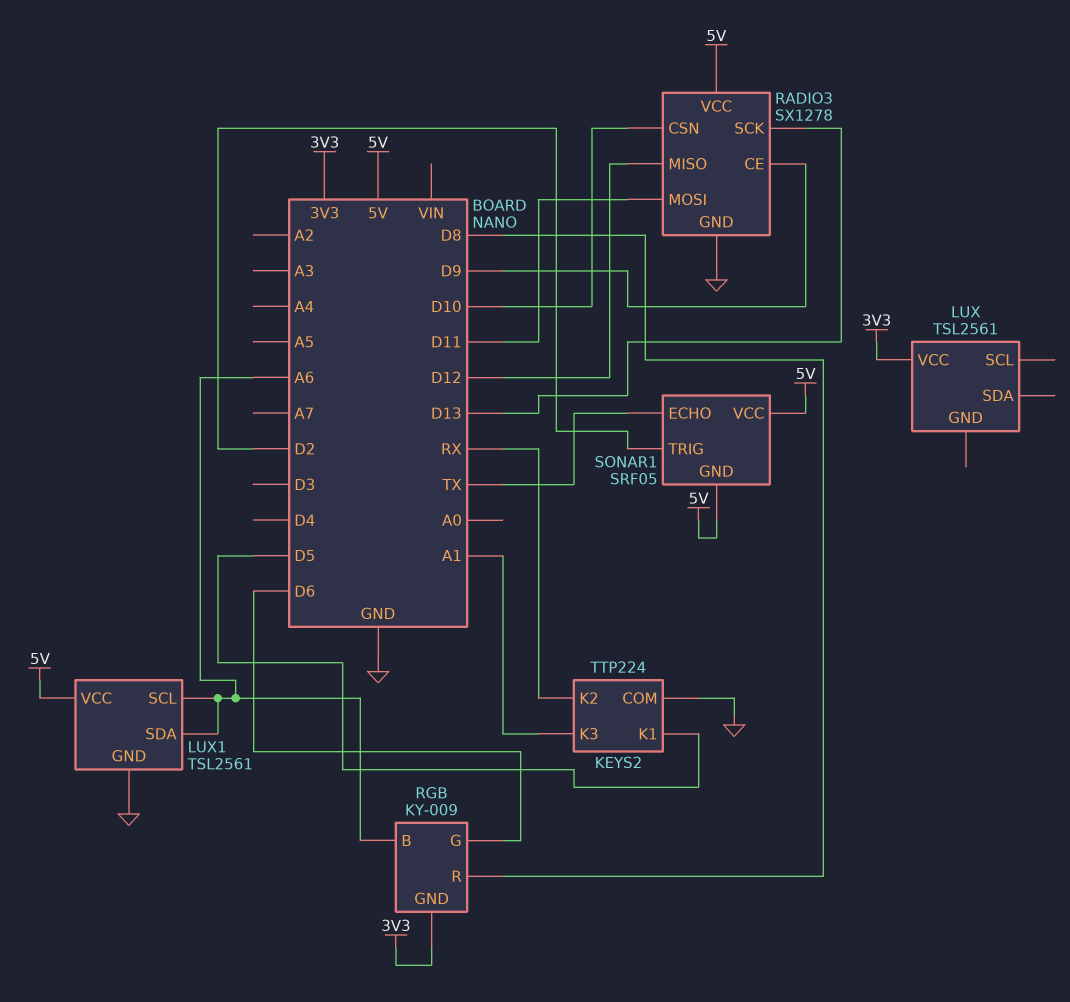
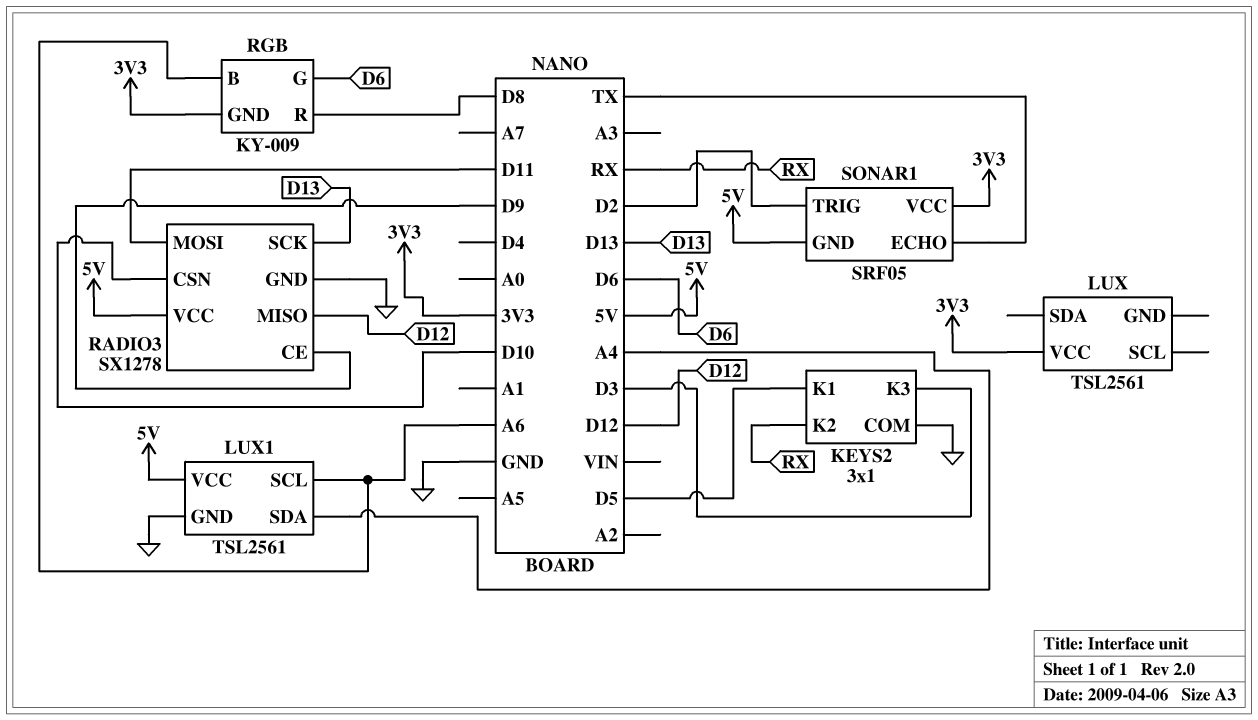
KEYS2: TTP224 -> 3x1
KEYS2 pin K3: A1 -> D3
LUX1 pin SDA: A6 -> A4
SONAR1 pin VCC: 5V -> 3V3

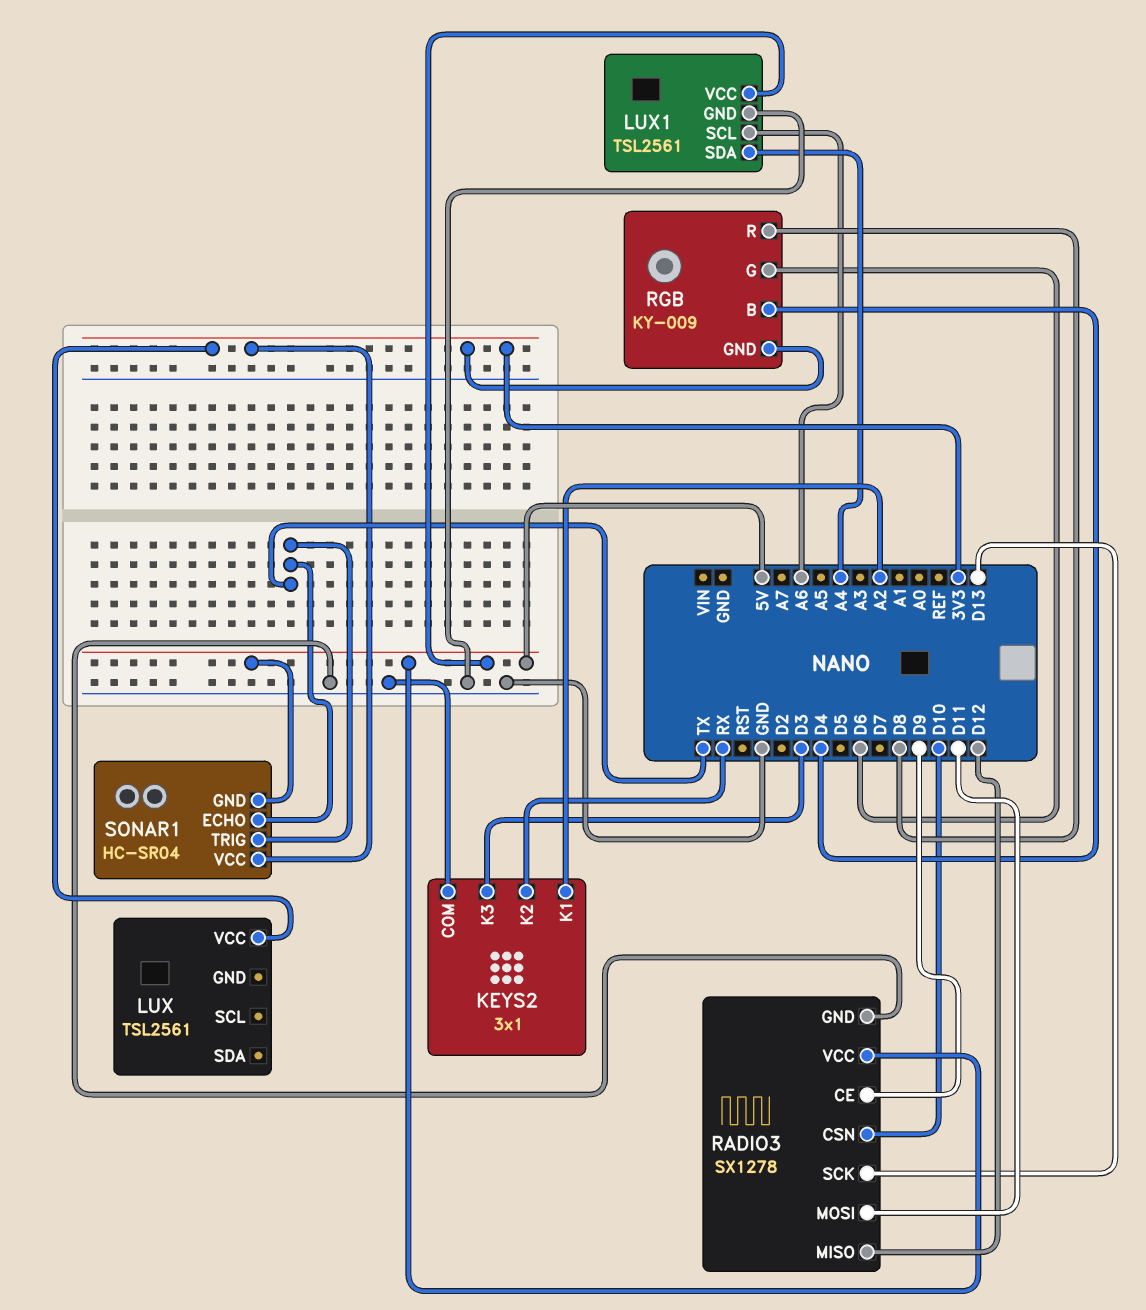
KEYS2 pin K1: D5 -> A2
RGB pin B: A6 -> D4
SONAR1: SRF05 -> HC-SR04
SONAR1 pin TRIG: D2 -> TX

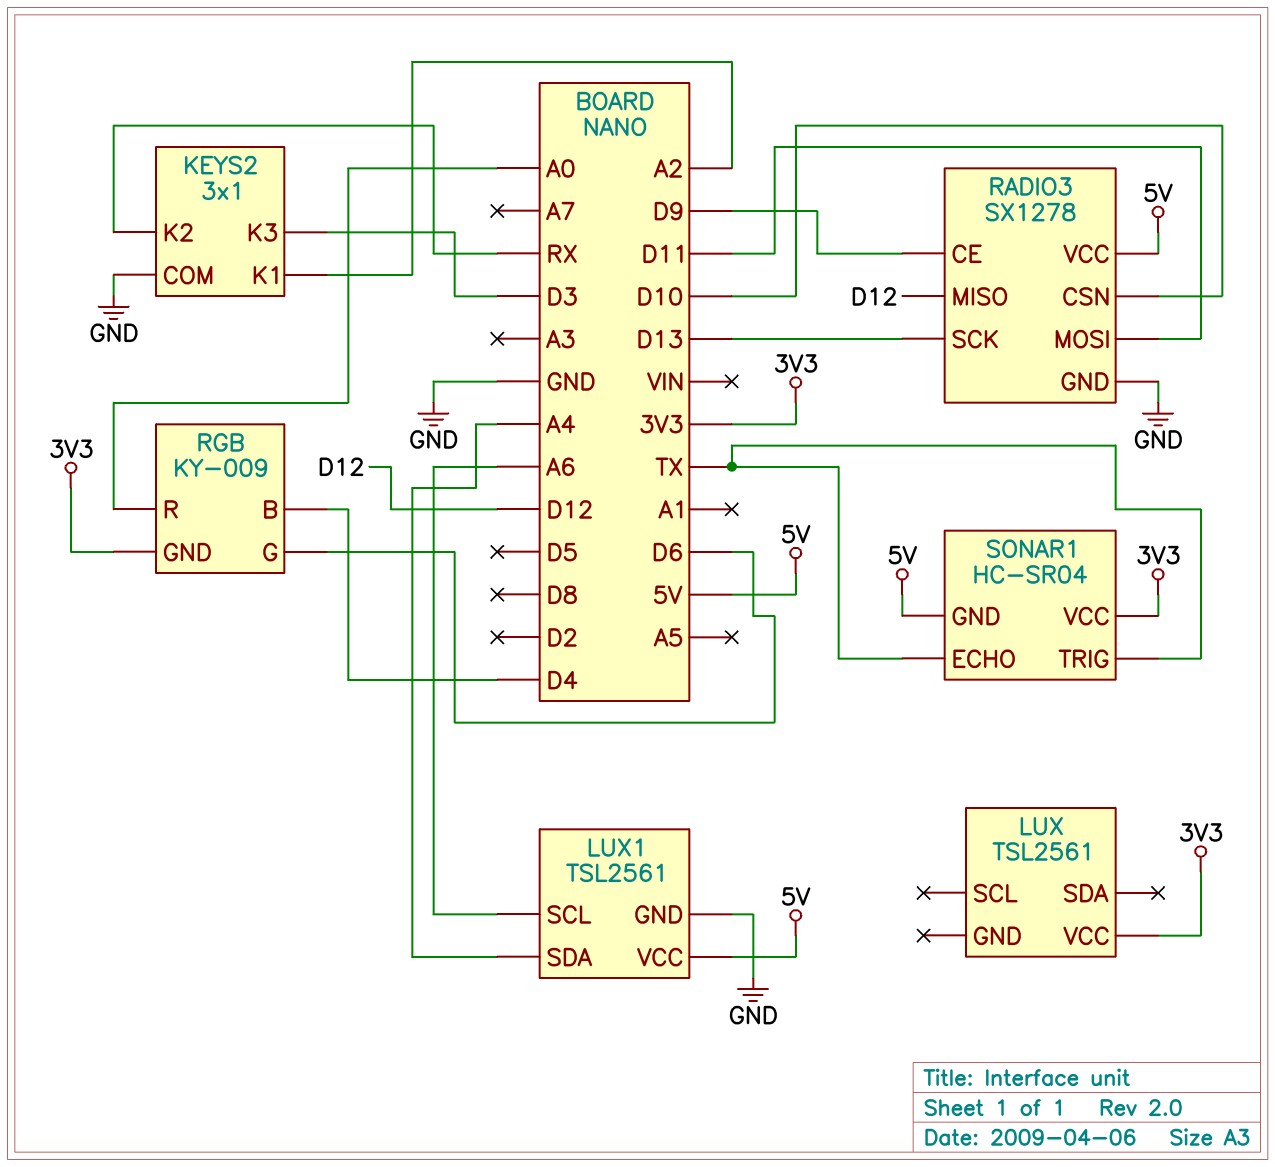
RGB pin R: D8 -> A0

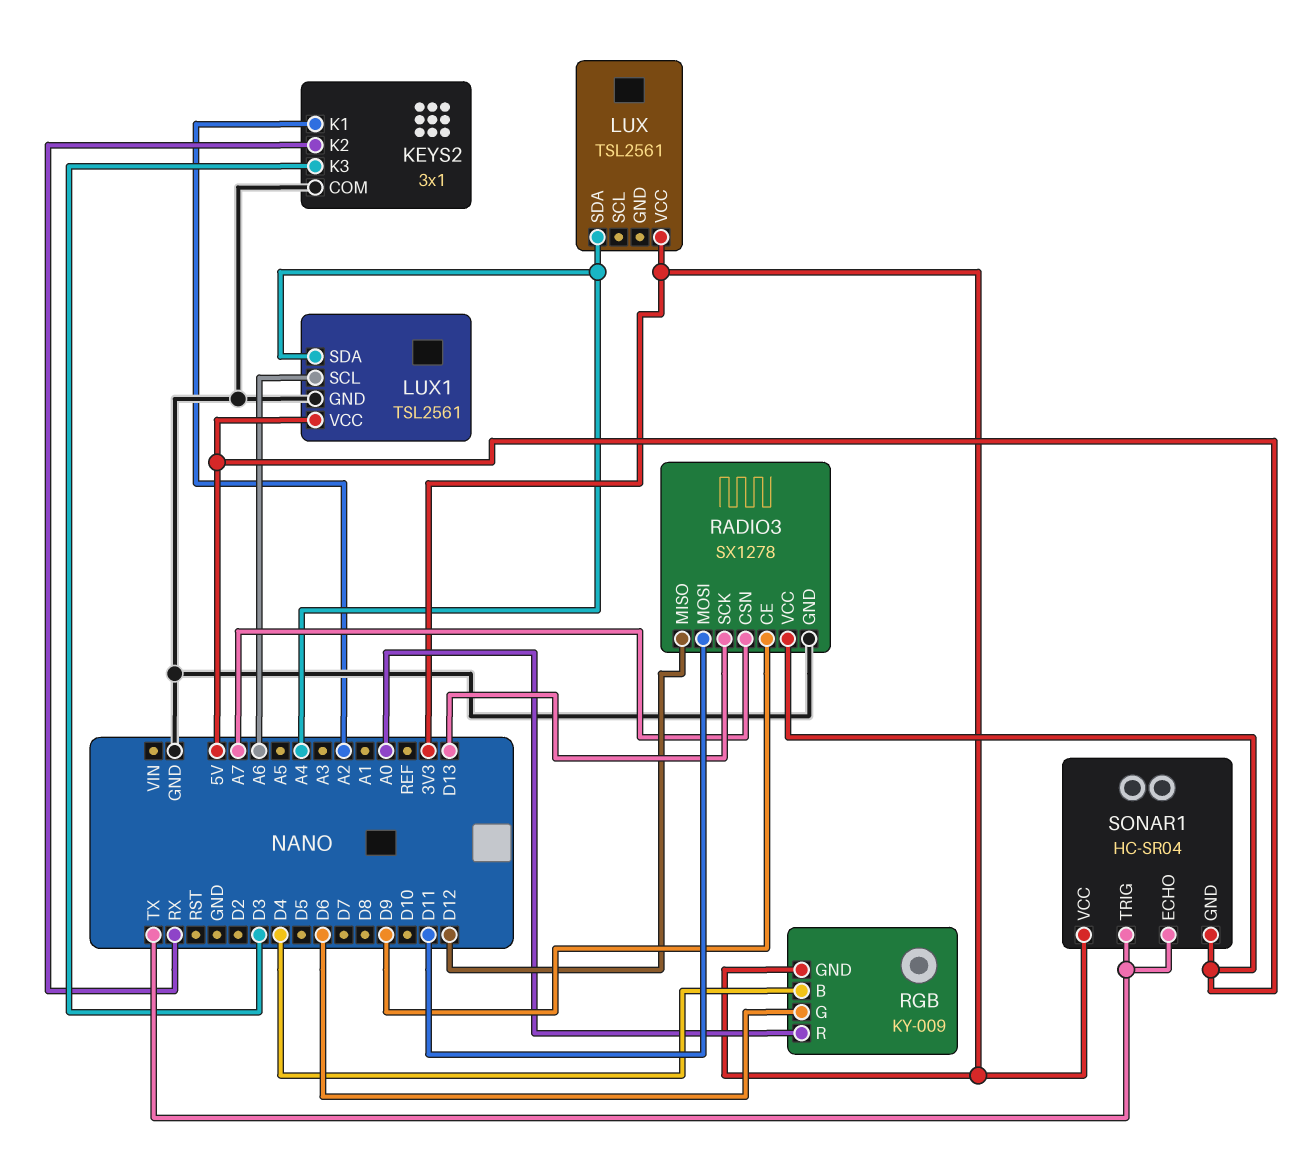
LUX pin SDA: none -> A4
RADIO3 pin CSN: D10 -> A7

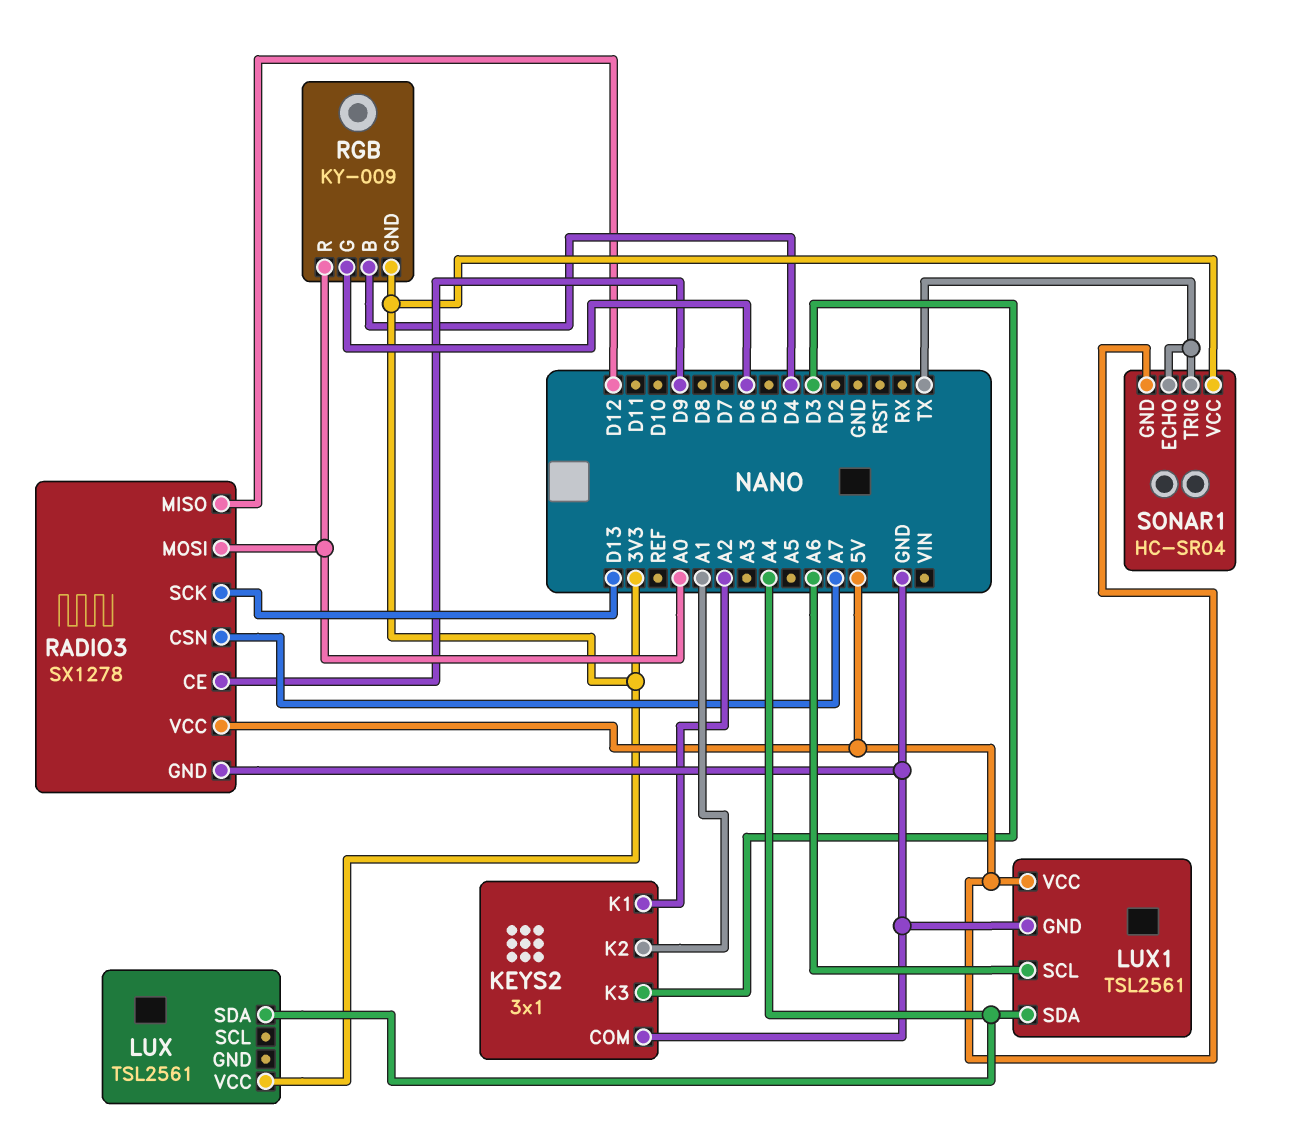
KEYS2 pin K2: RX -> A1
RADIO3 pin MOSI: D11 -> A0

